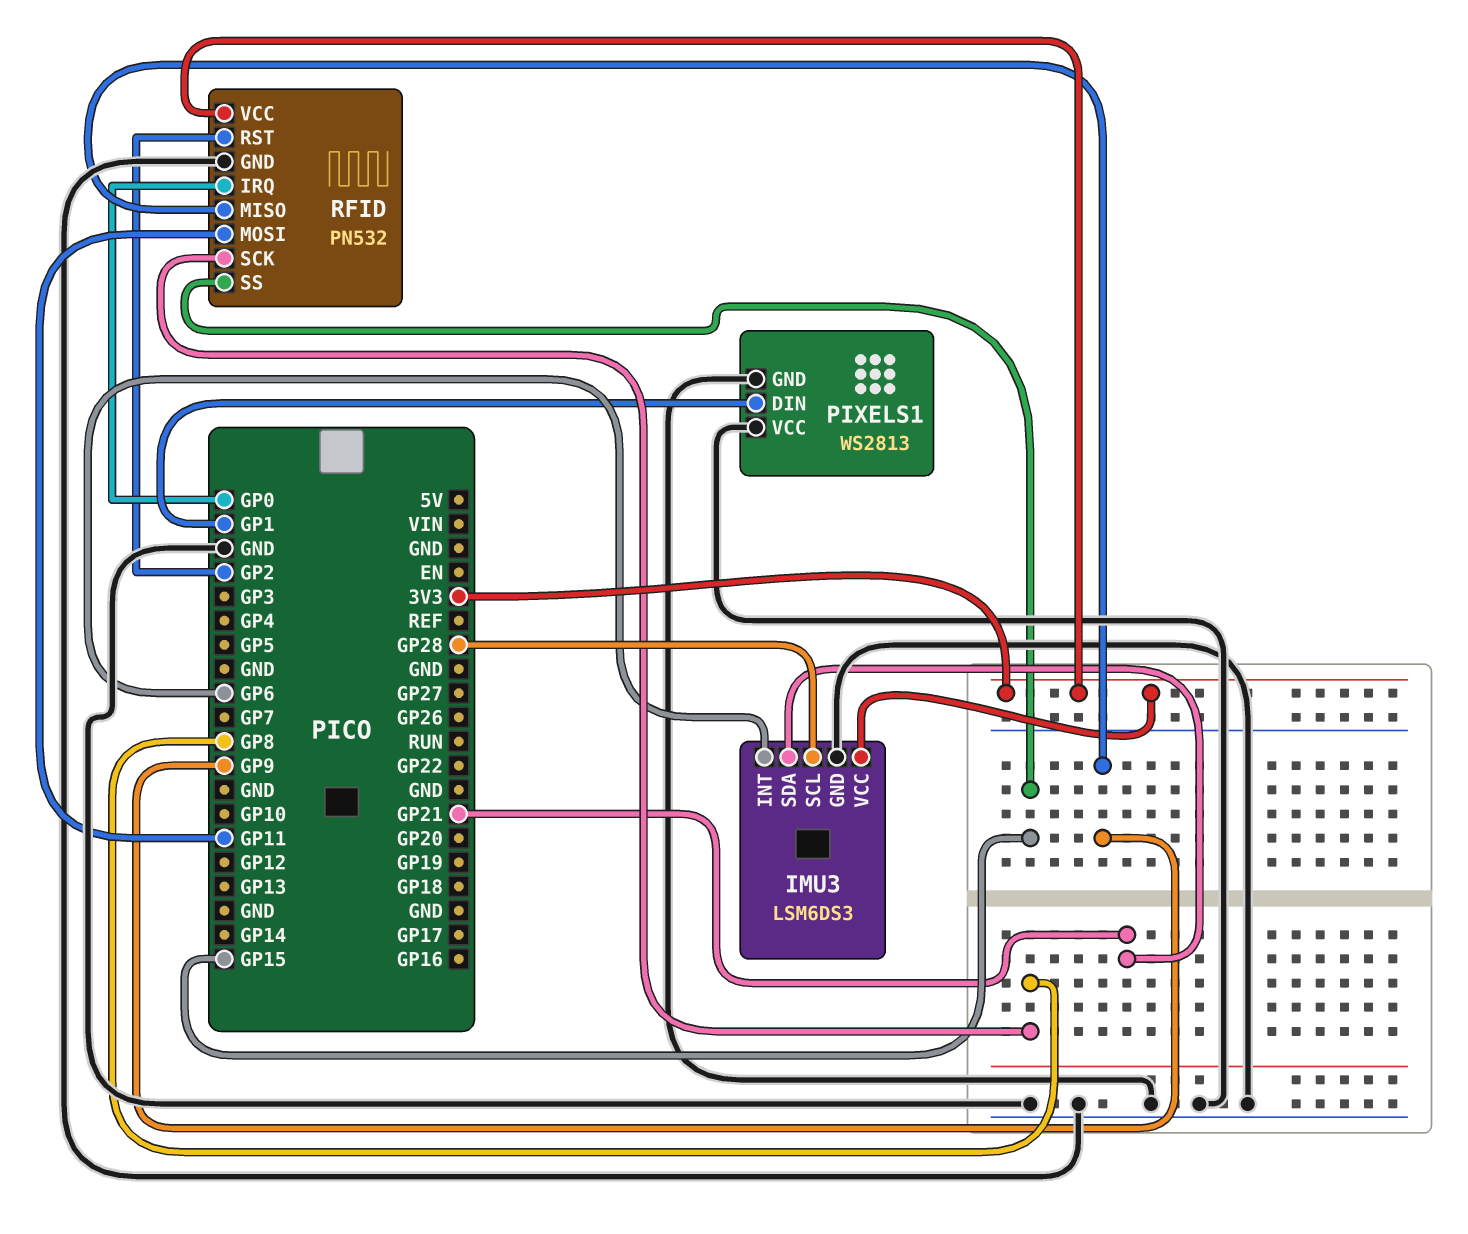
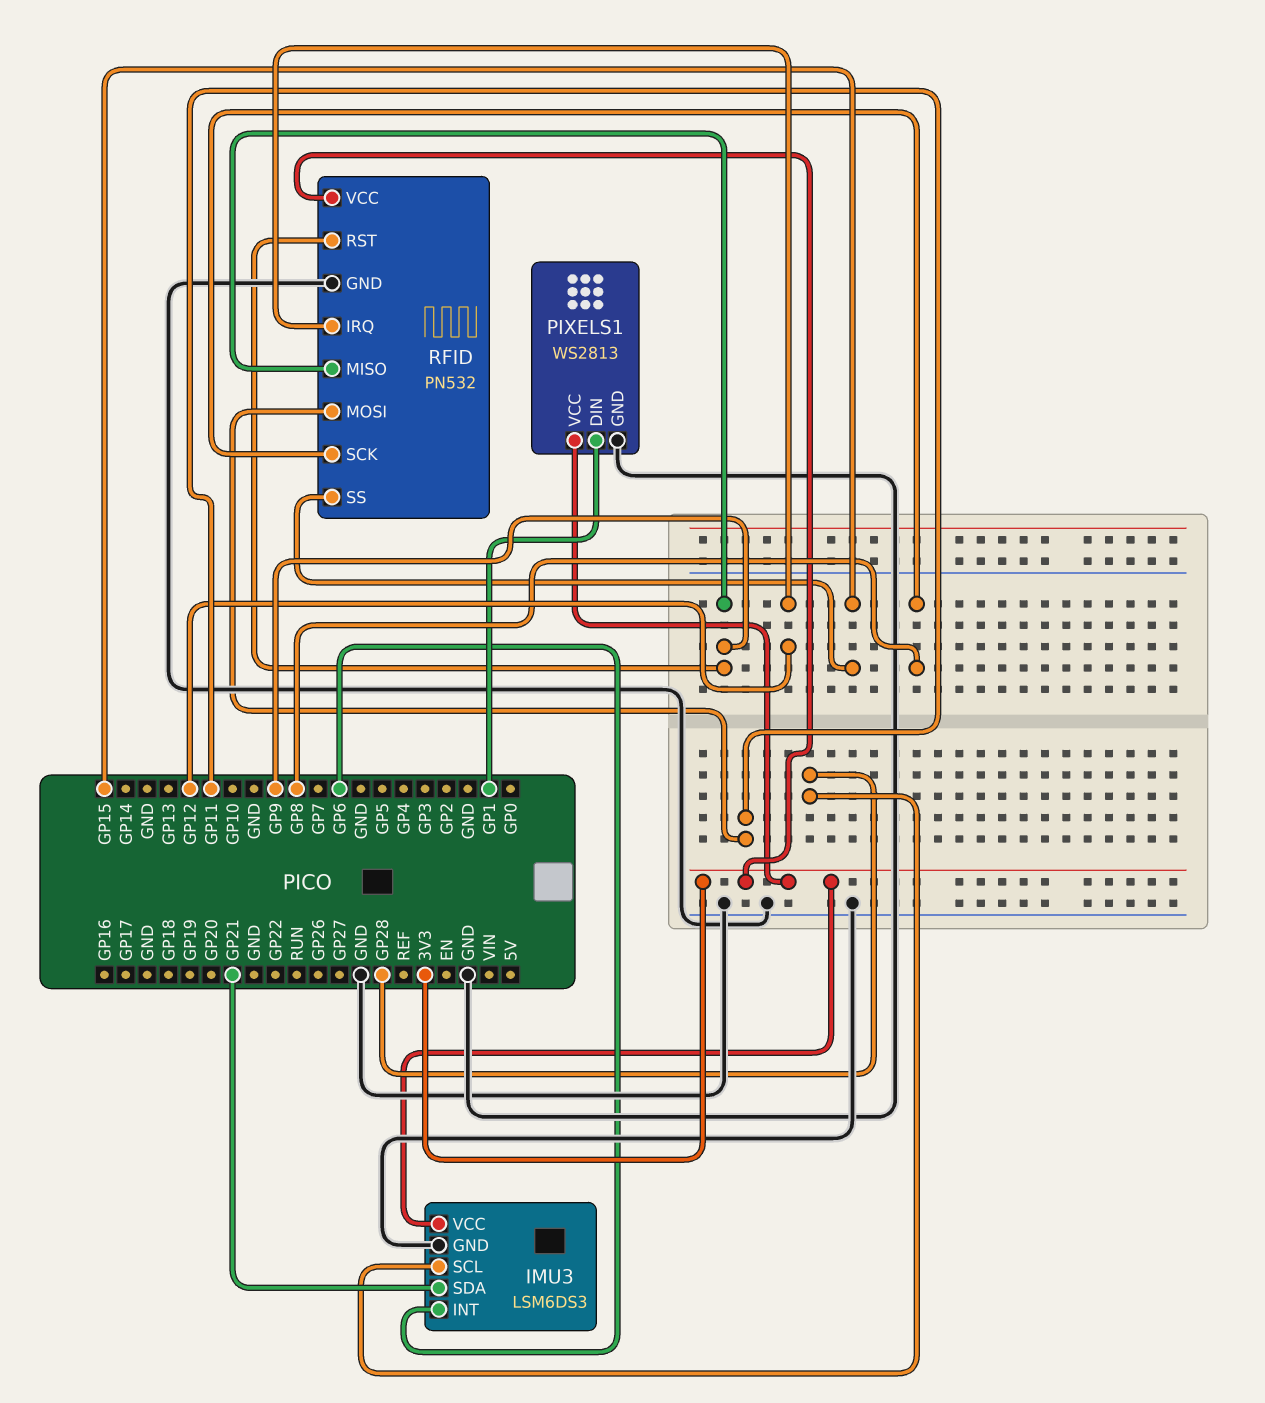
PIXELS1 pin VCC: GND -> 3V3
RFID pin IRQ: GP0 -> GP12
RFID pin RST: GP2 -> GP9

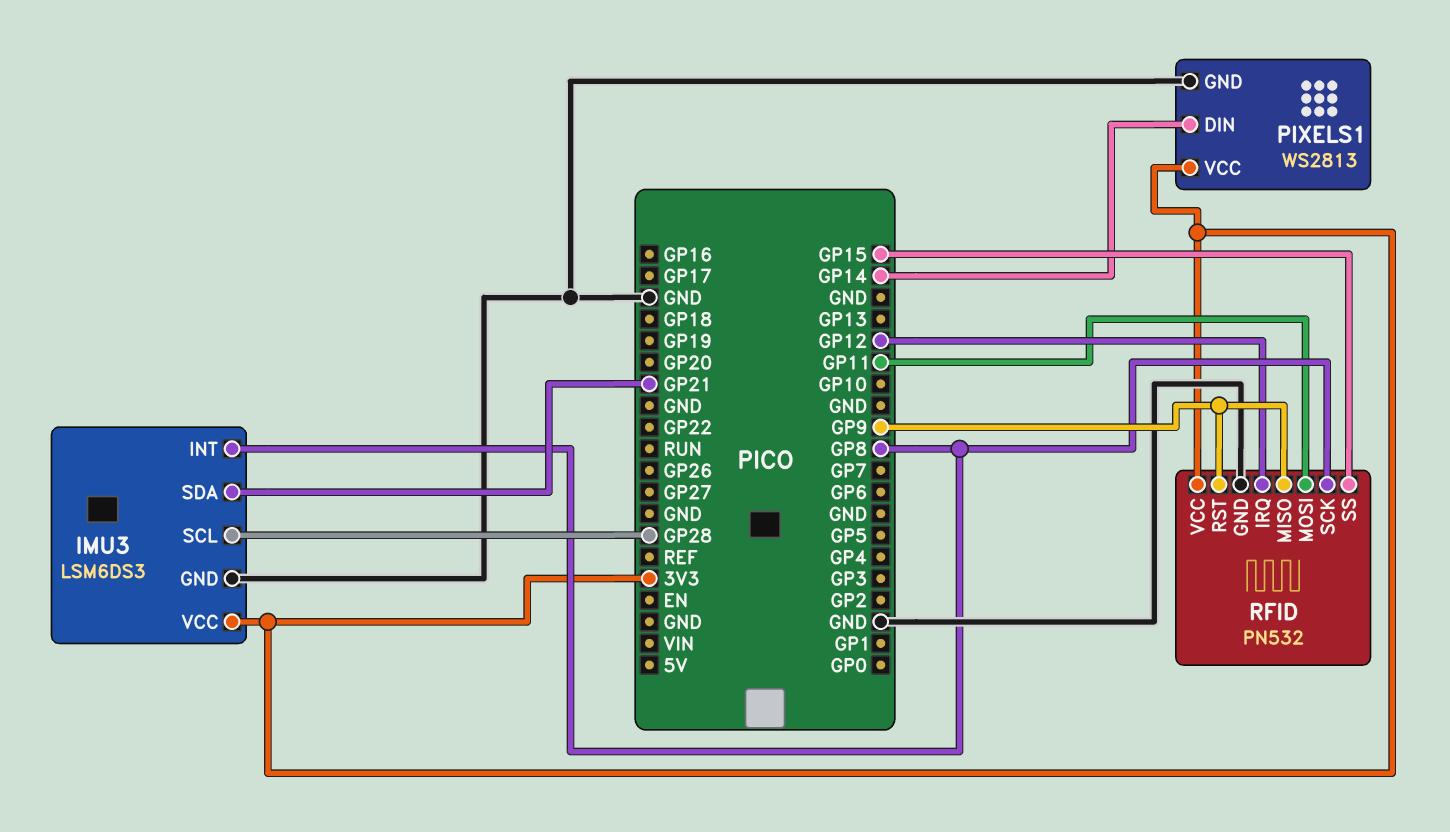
IMU3 pin INT: GP6 -> GP8
PIXELS1 pin DIN: GP1 -> GP14

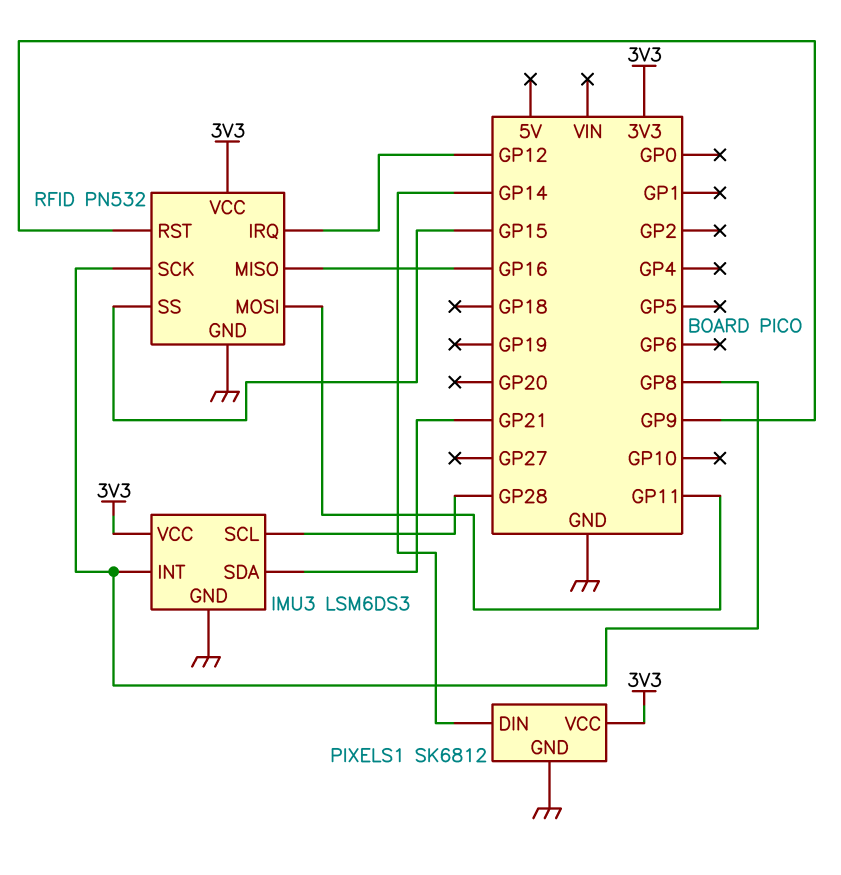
PIXELS1: WS2813 -> SK6812
RFID pin MISO: GP9 -> GP16

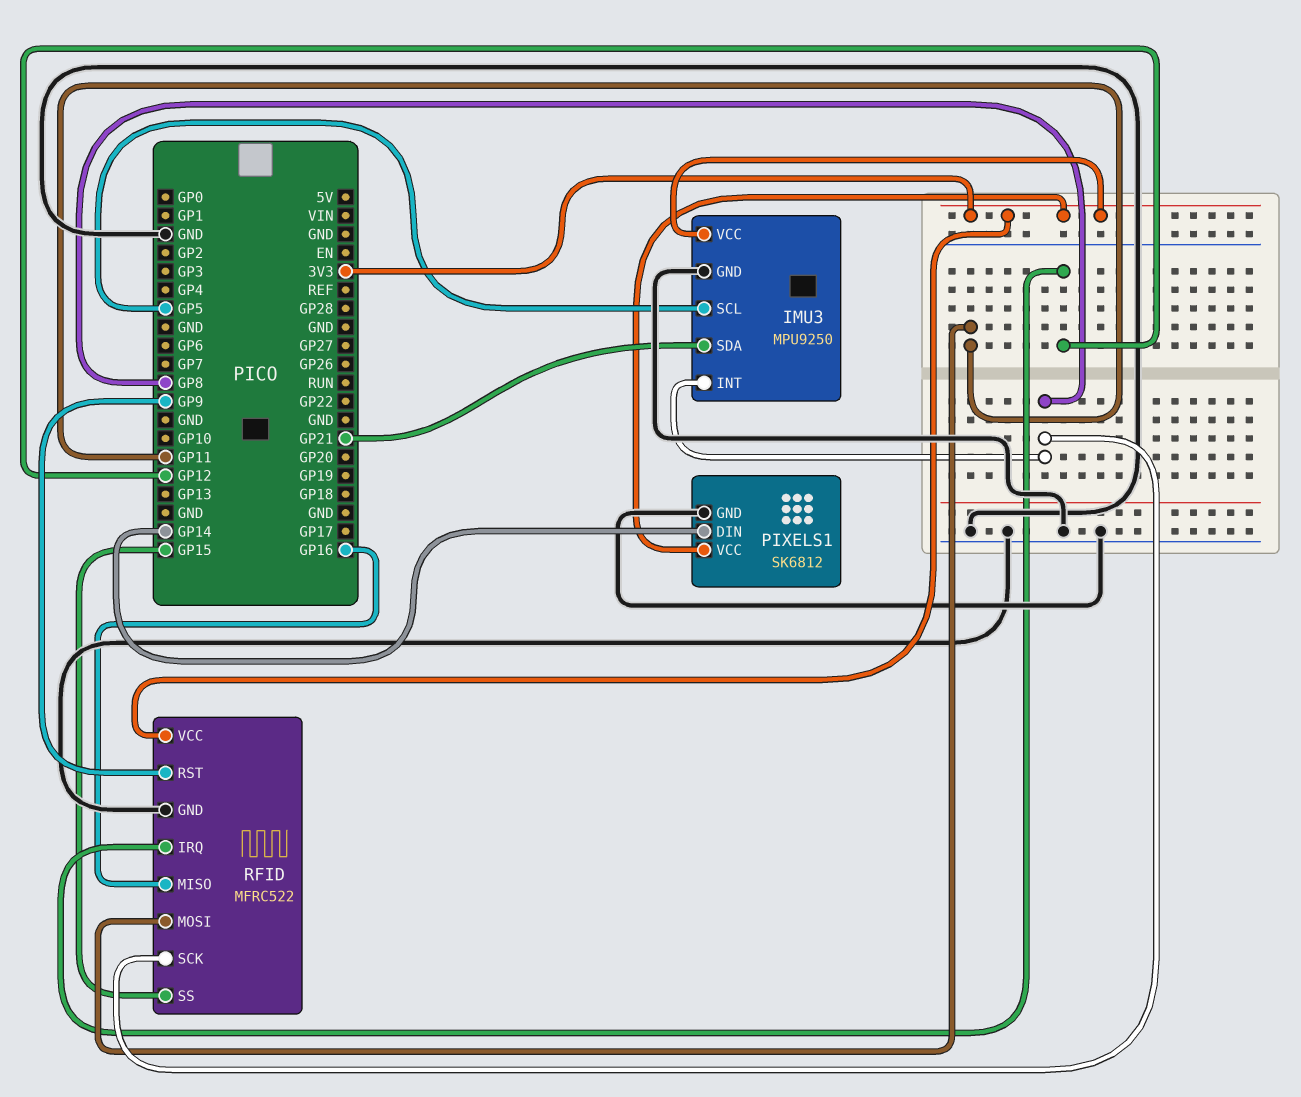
IMU3: LSM6DS3 -> MPU9250
IMU3 pin SCL: GP28 -> GP5
RFID: PN532 -> MFRC522

